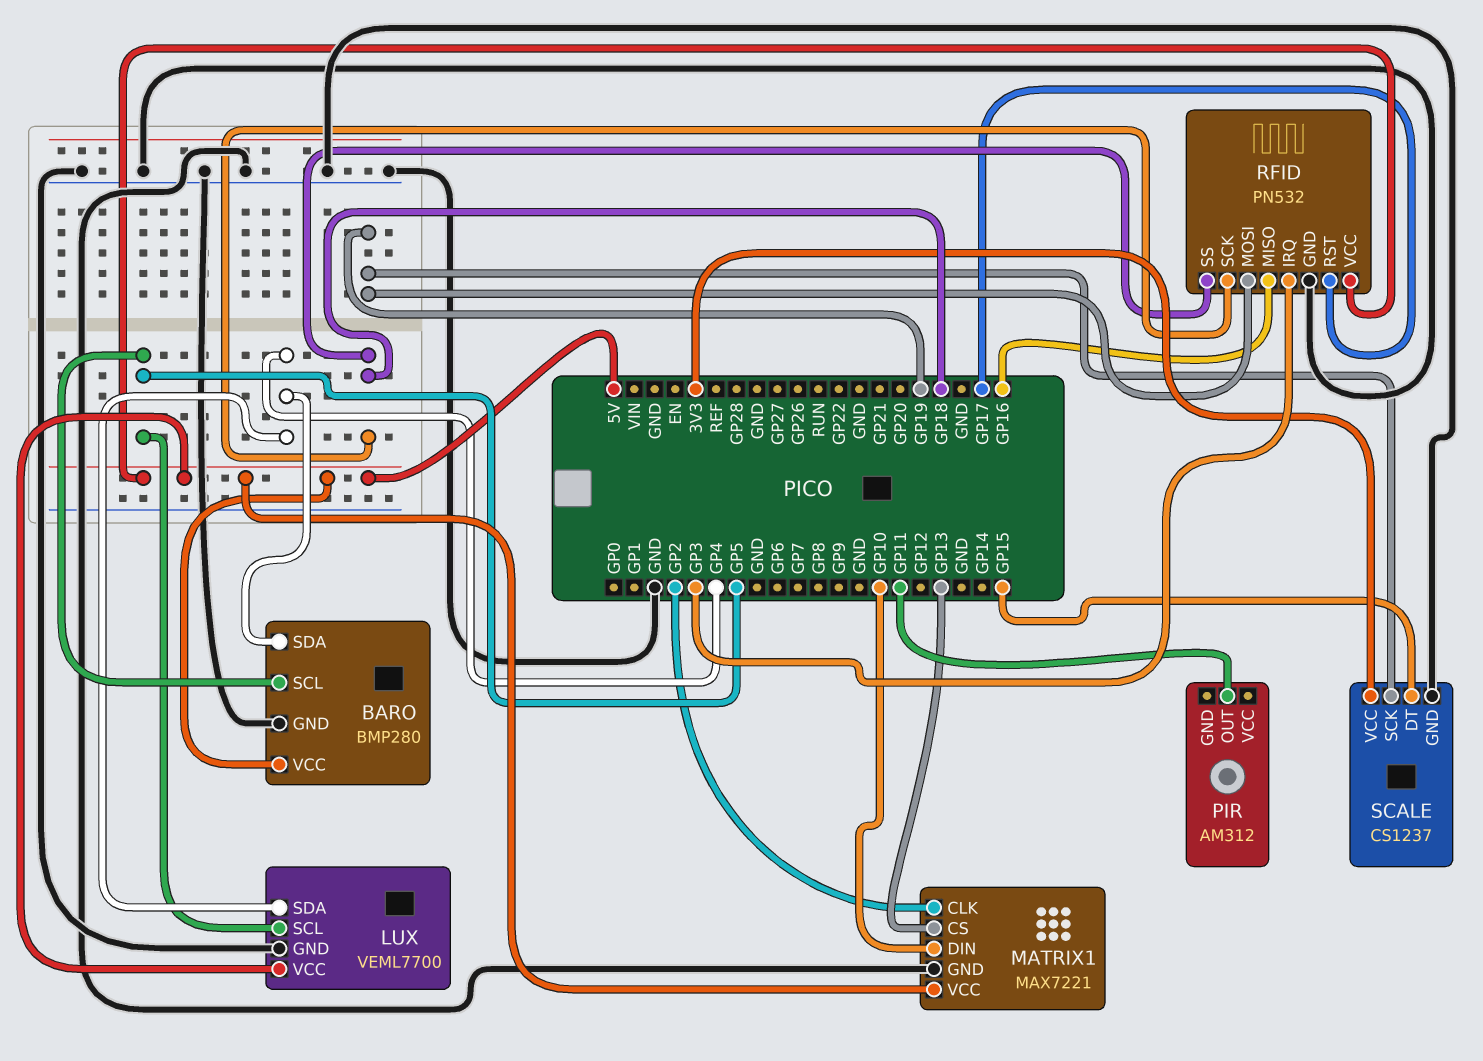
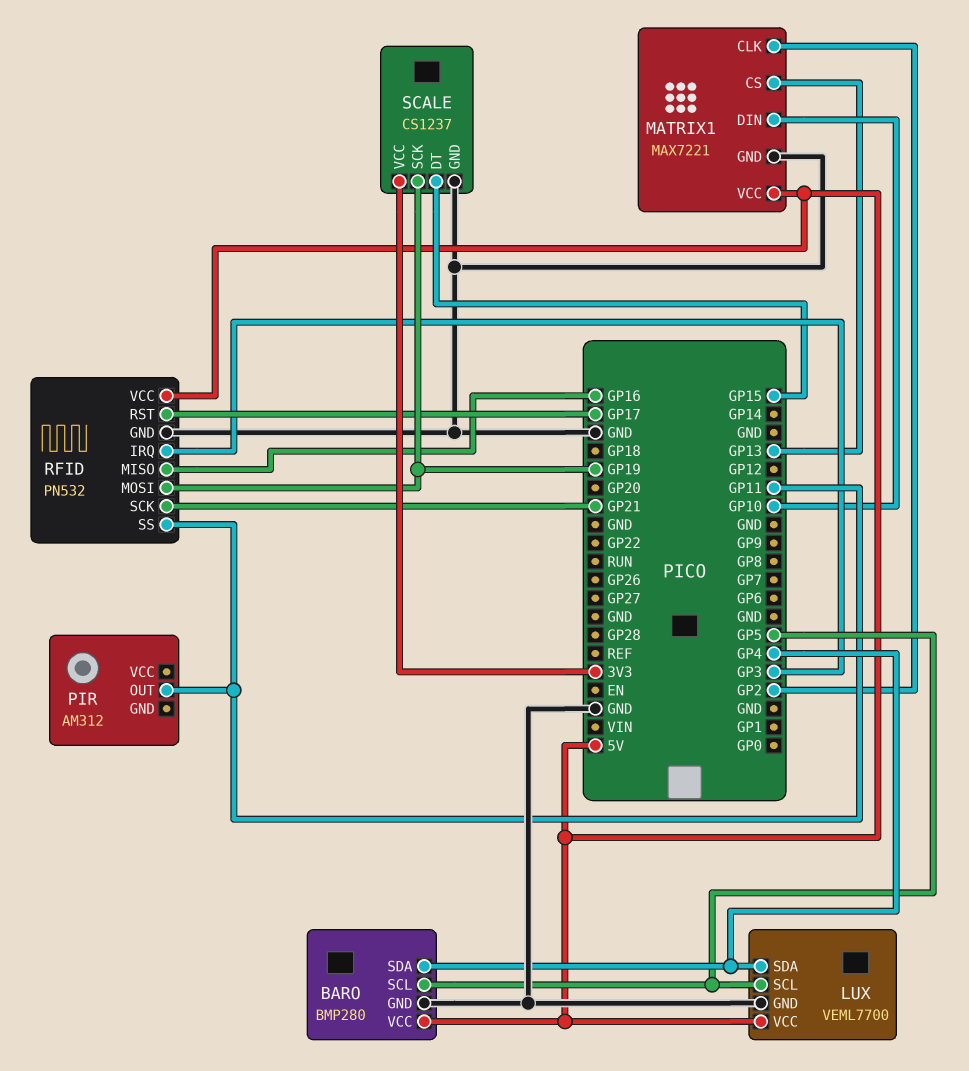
RFID pin SCK: GP18 -> GP21
RFID pin SS: GP18 -> GP11

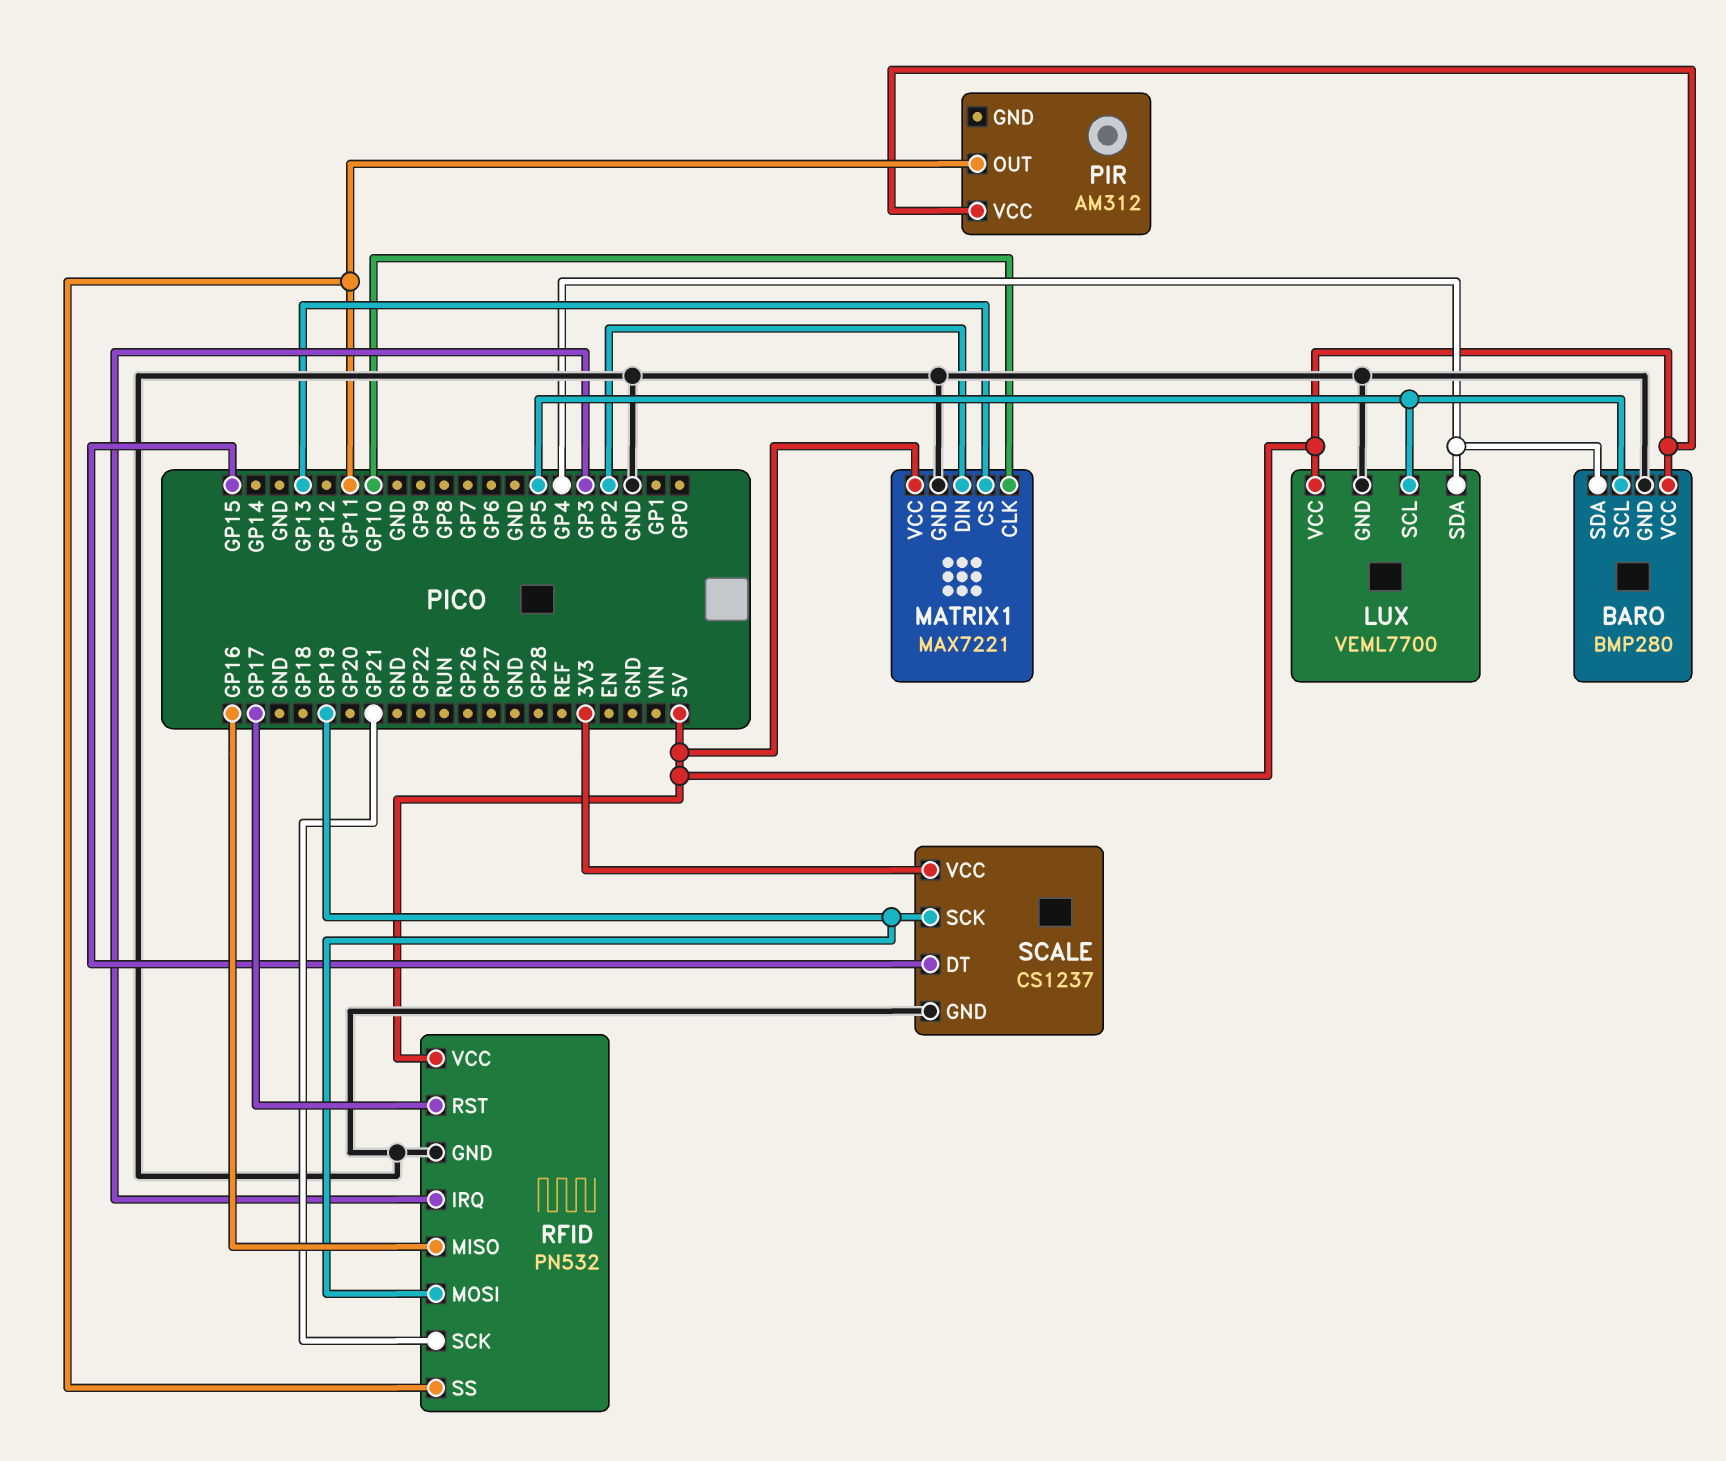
MATRIX1 pin CLK: GP2 -> GP10
MATRIX1 pin DIN: GP10 -> GP2
PIR pin VCC: none -> 5V

